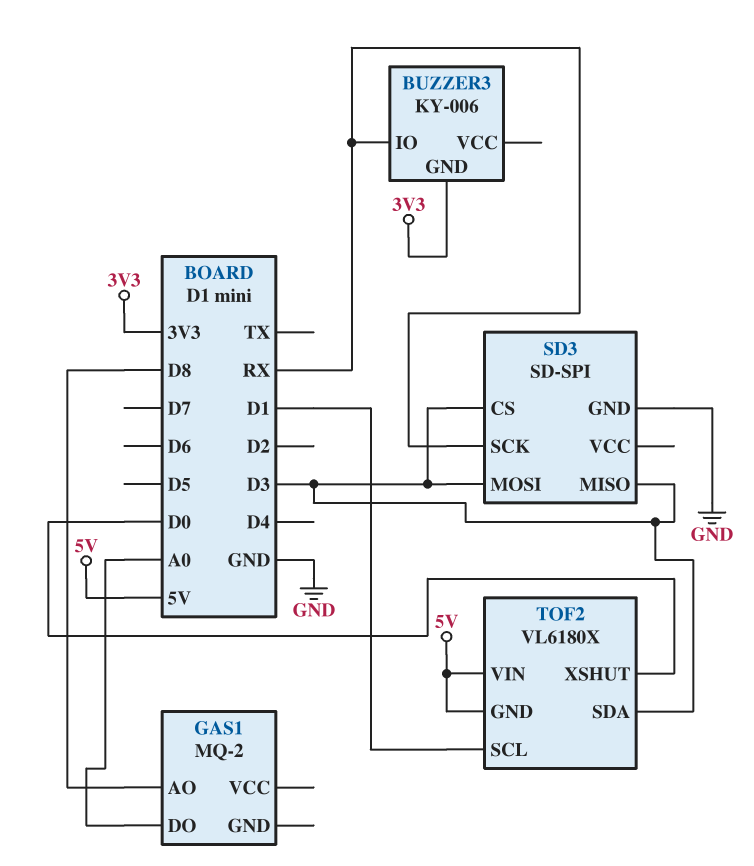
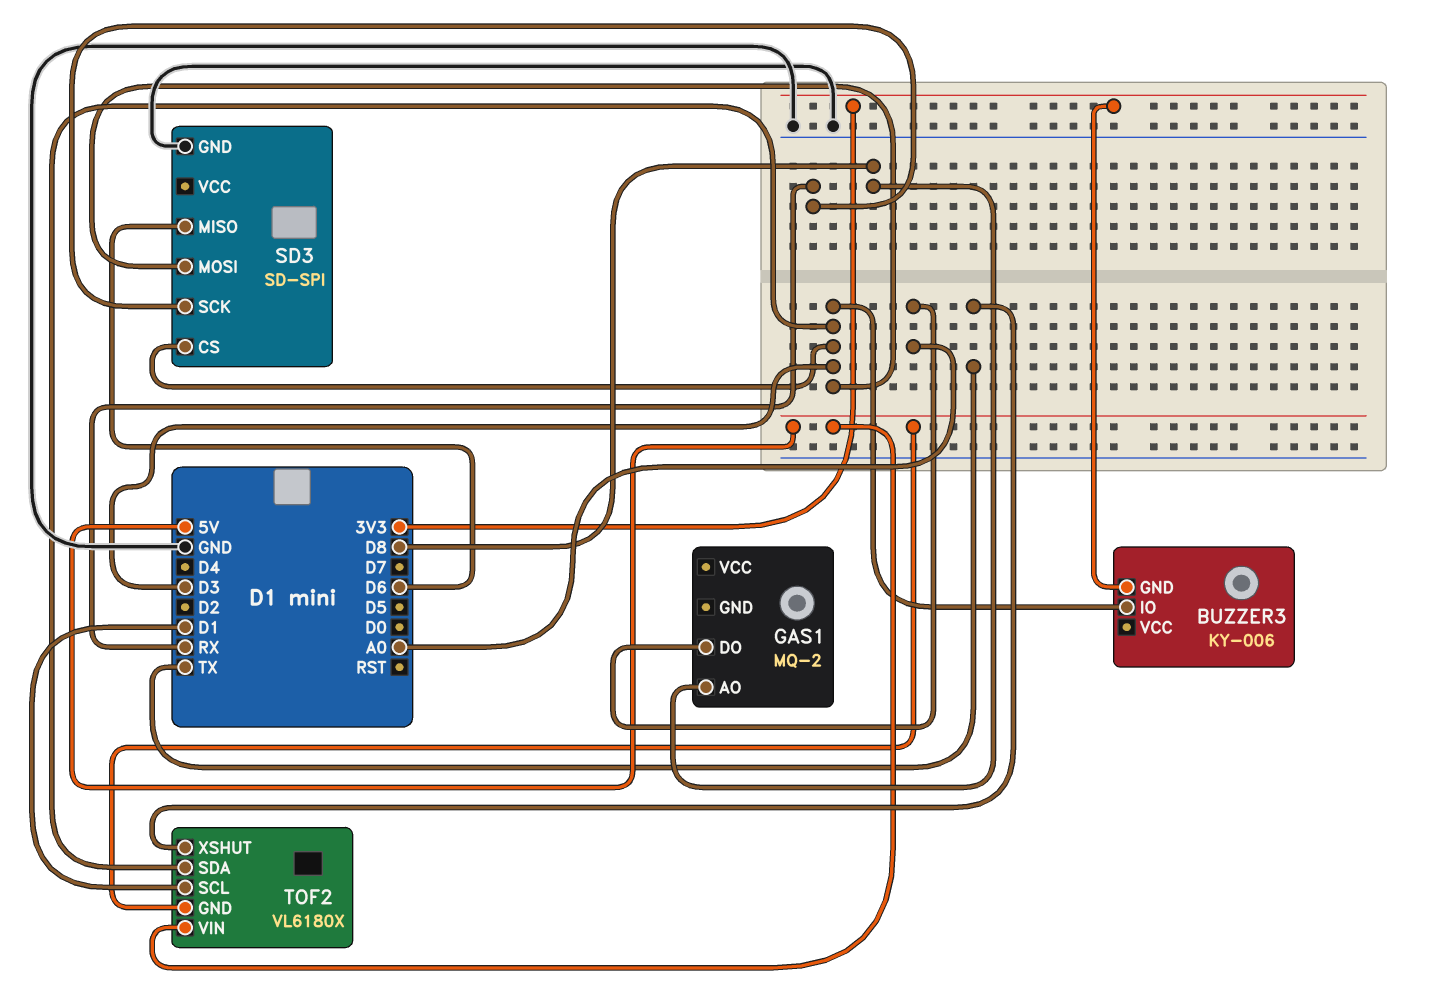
BUZZER3 pin IO: RX -> D3
SD3 pin MISO: D3 -> D6
TOF2 pin XSHUT: D0 -> TX

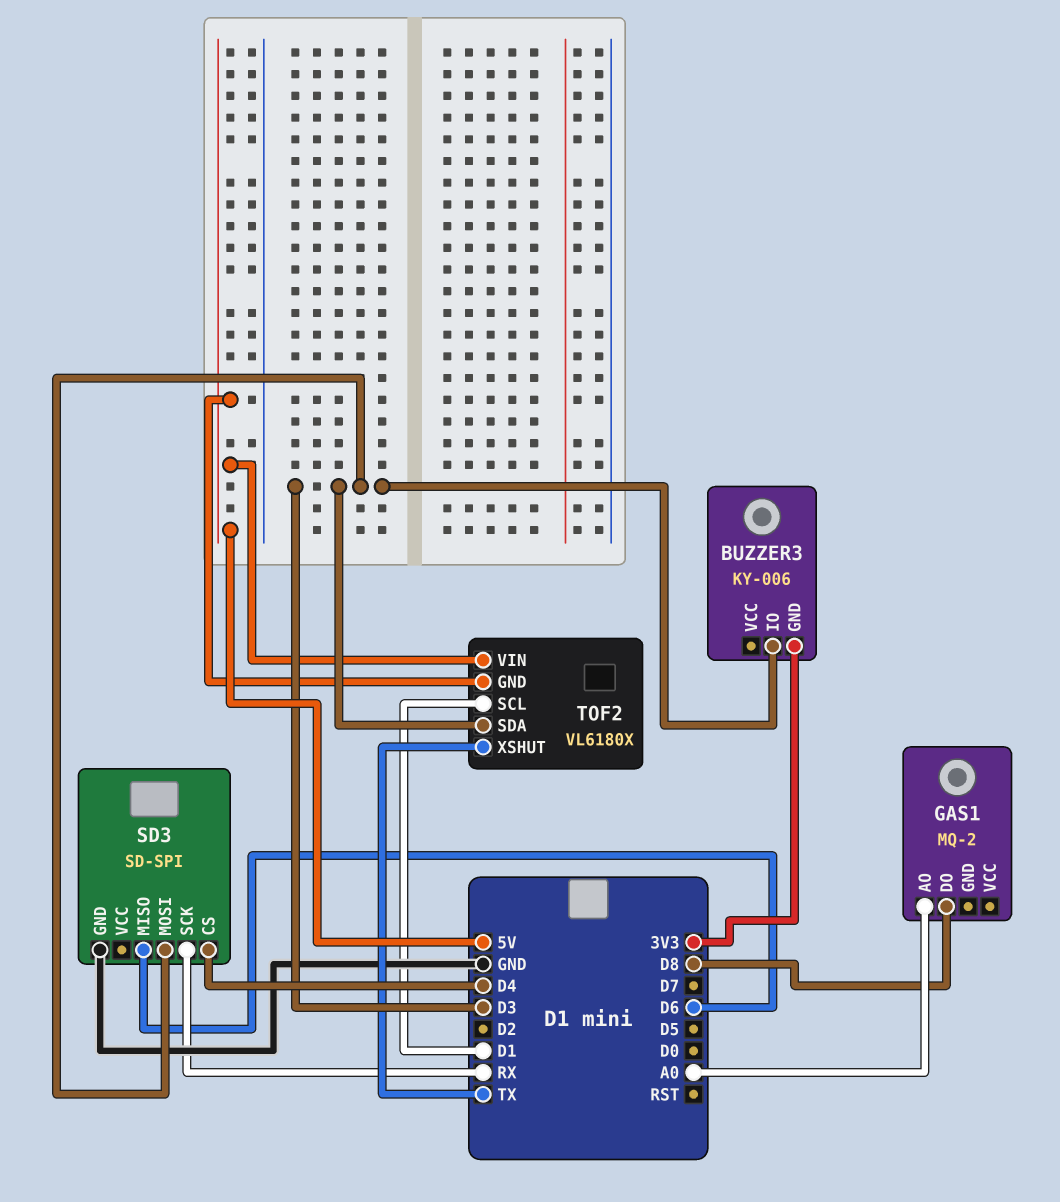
GAS1 pin AO: D8 -> A0
GAS1 pin DO: A0 -> D8
SD3 pin CS: D3 -> D4

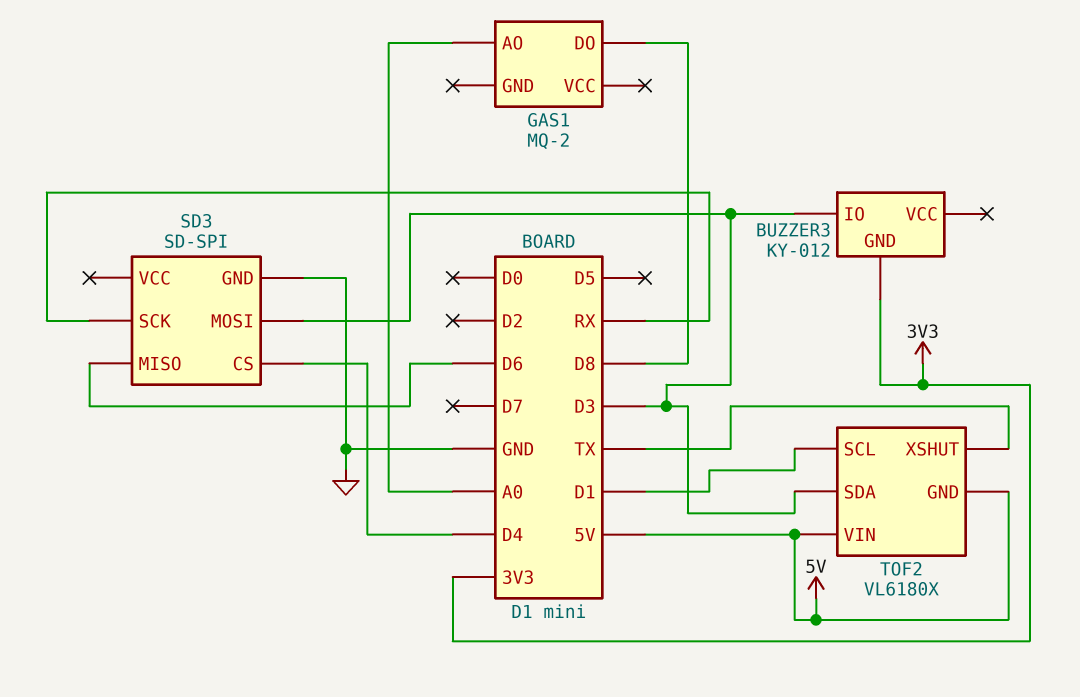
BUZZER3: KY-006 -> KY-012

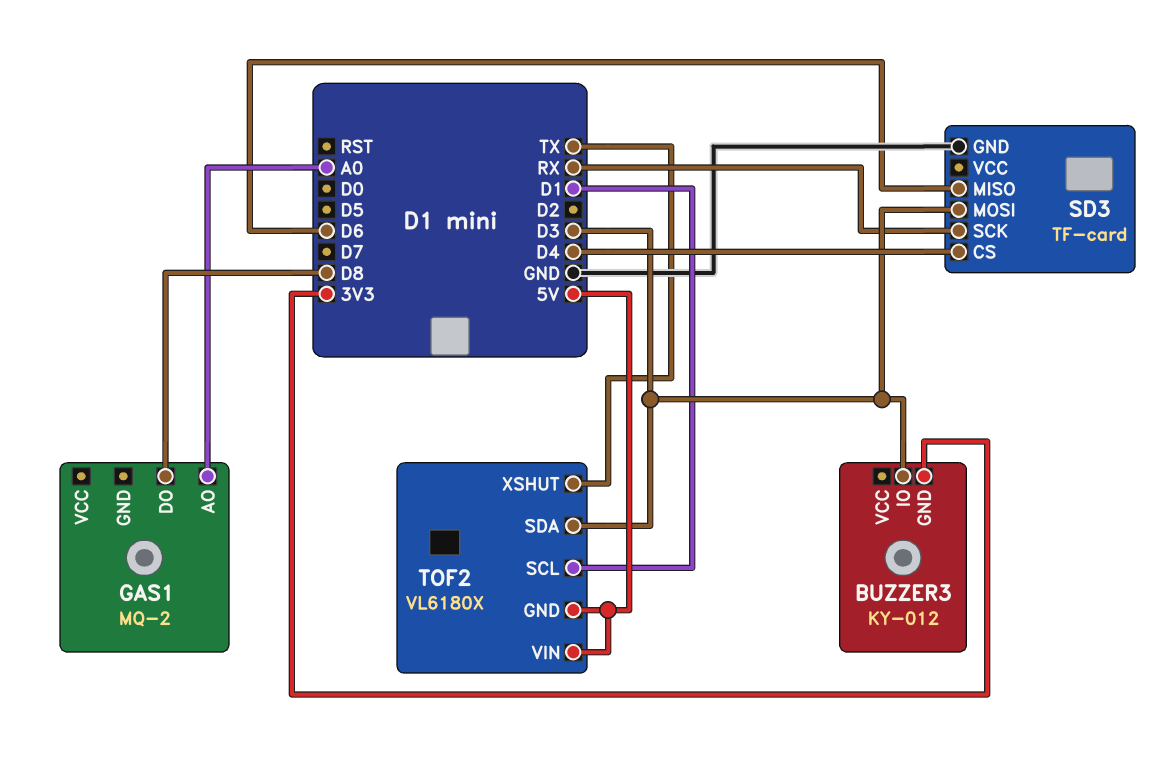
SD3: SD-SPI -> TF-card

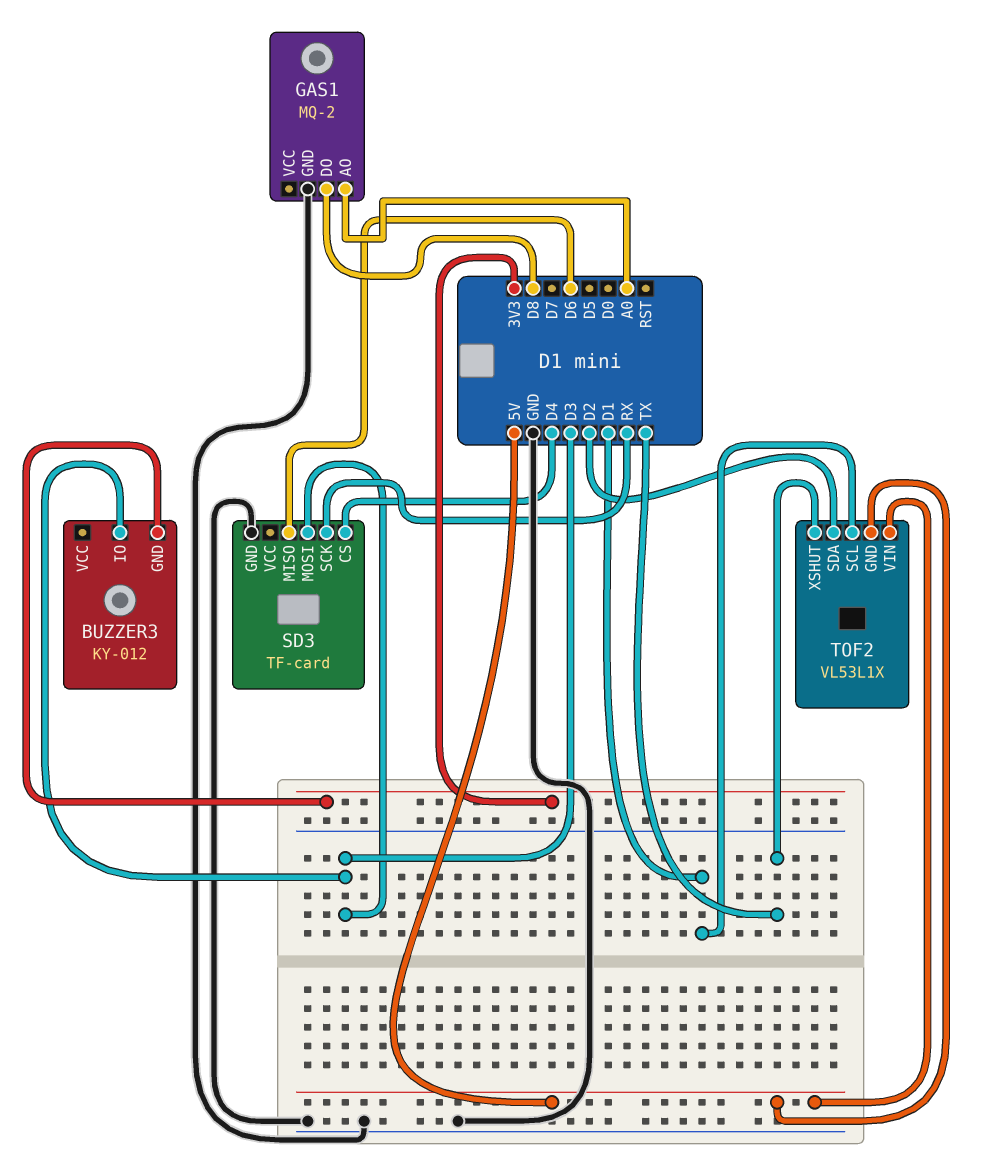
GAS1 pin GND: none -> GND
TOF2: VL6180X -> VL53L1X
TOF2 pin SDA: D3 -> D2

